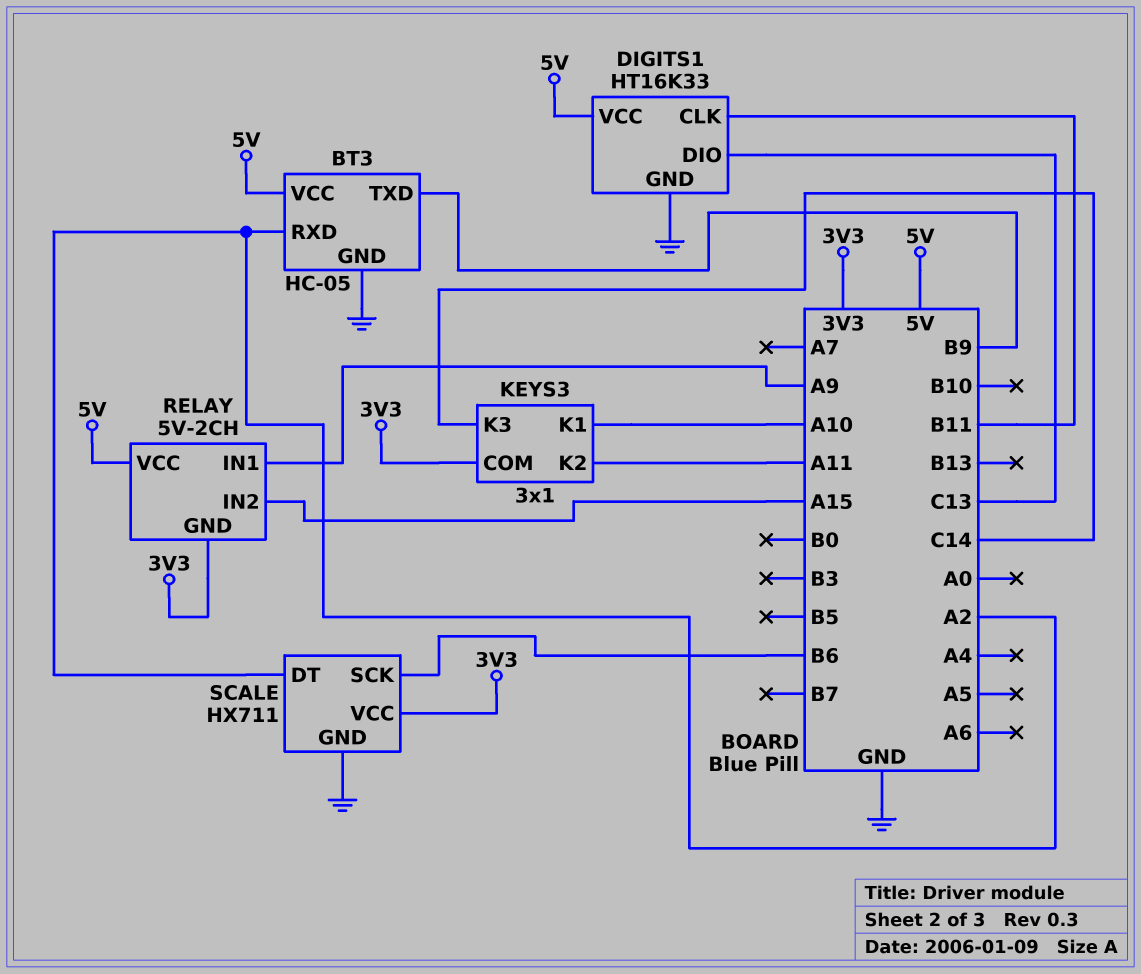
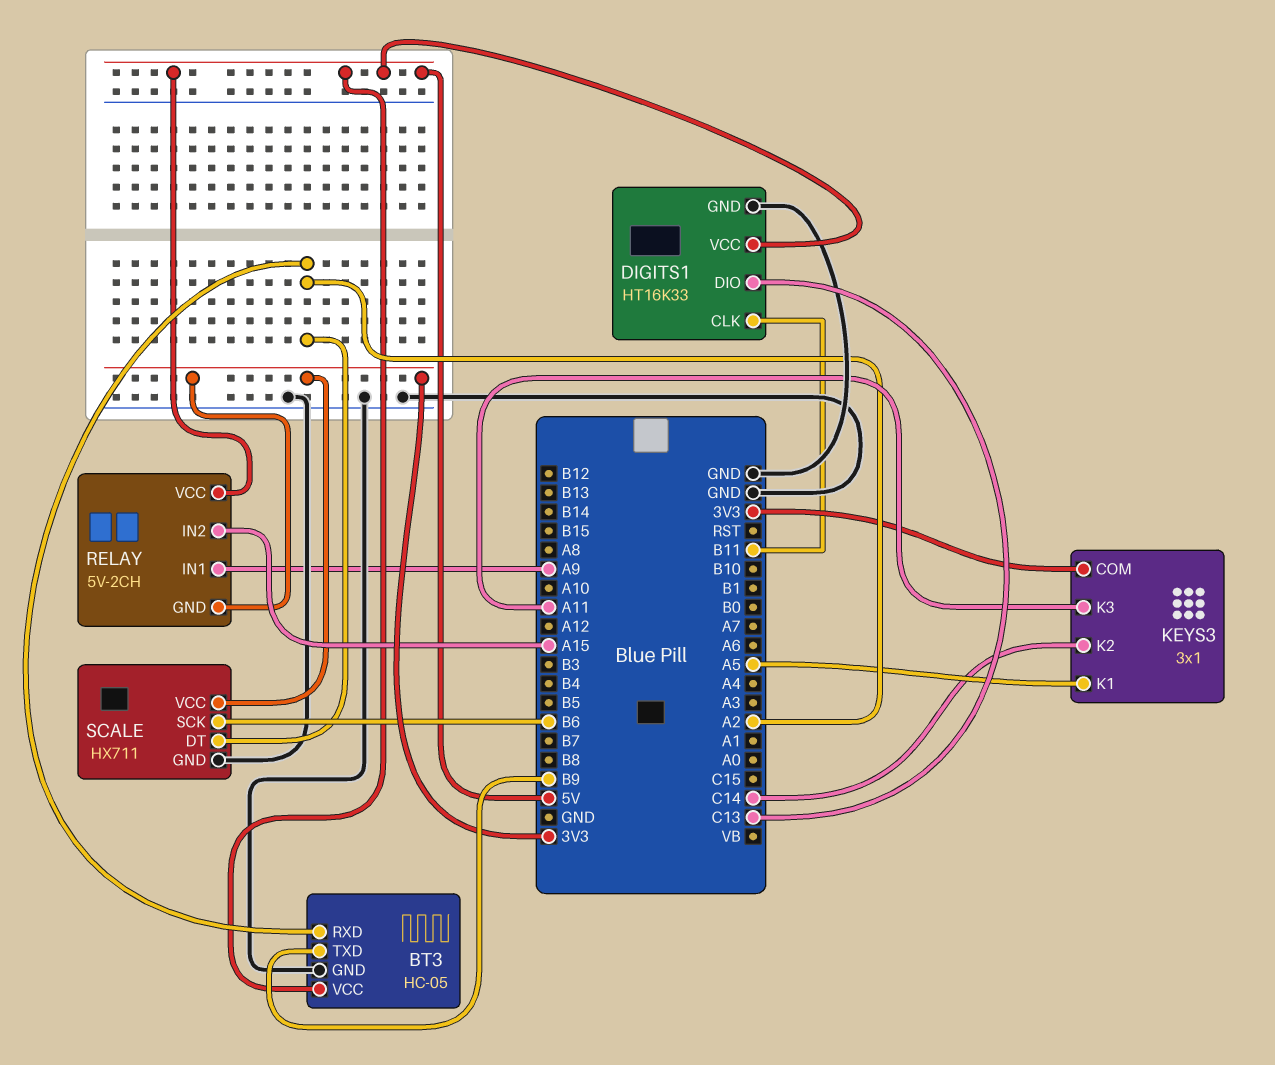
KEYS3 pin K1: A10 -> A5
KEYS3 pin K2: A11 -> C14
KEYS3 pin K3: C14 -> A11

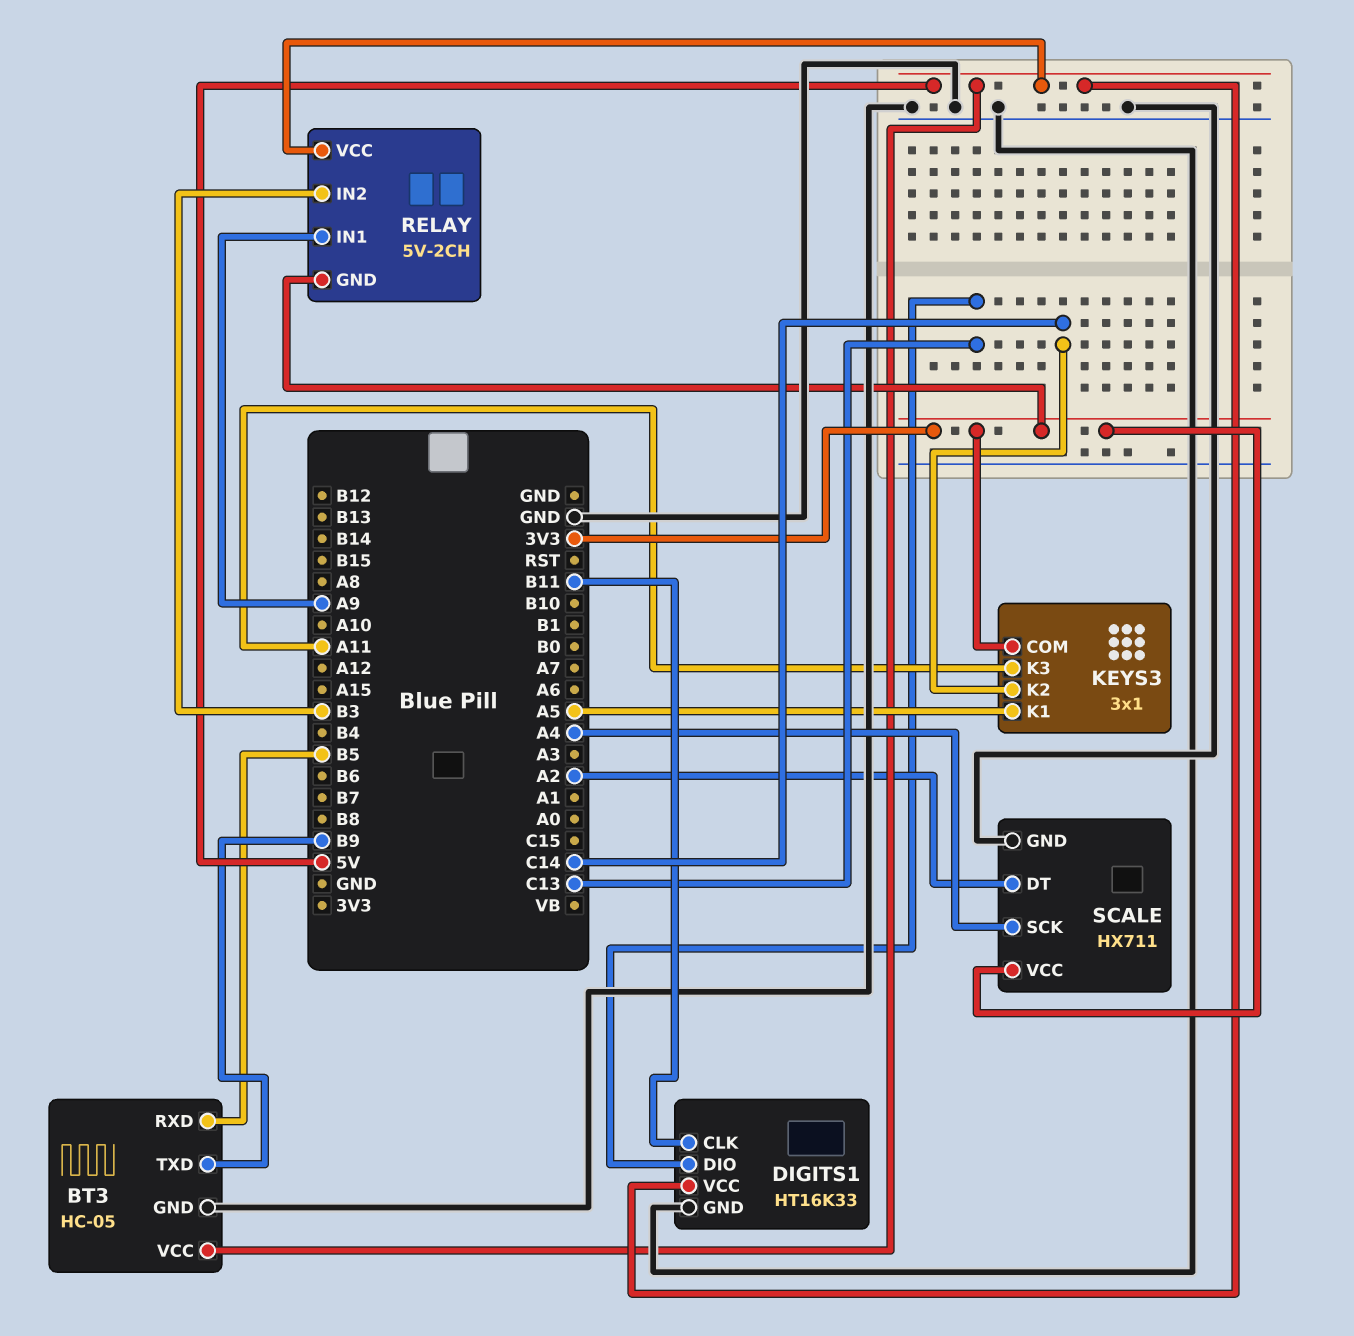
BT3 pin RXD: A2 -> B5
RELAY pin IN2: A15 -> B3
SCALE pin SCK: B6 -> A4

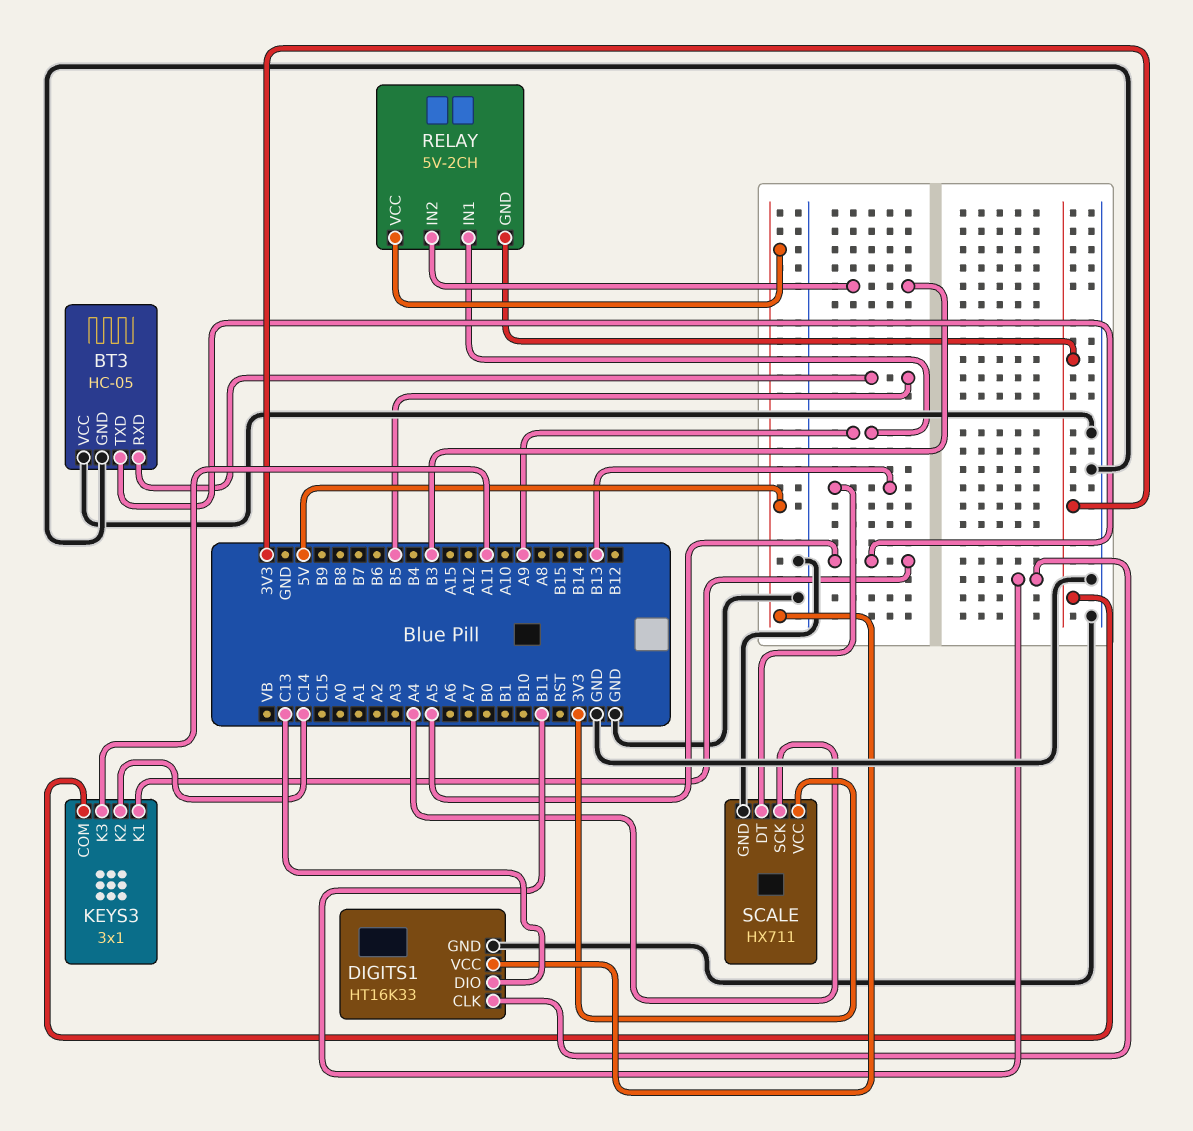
BT3 pin TXD: B9 -> A5
BT3 pin VCC: 5V -> GND
SCALE pin DT: A2 -> B13

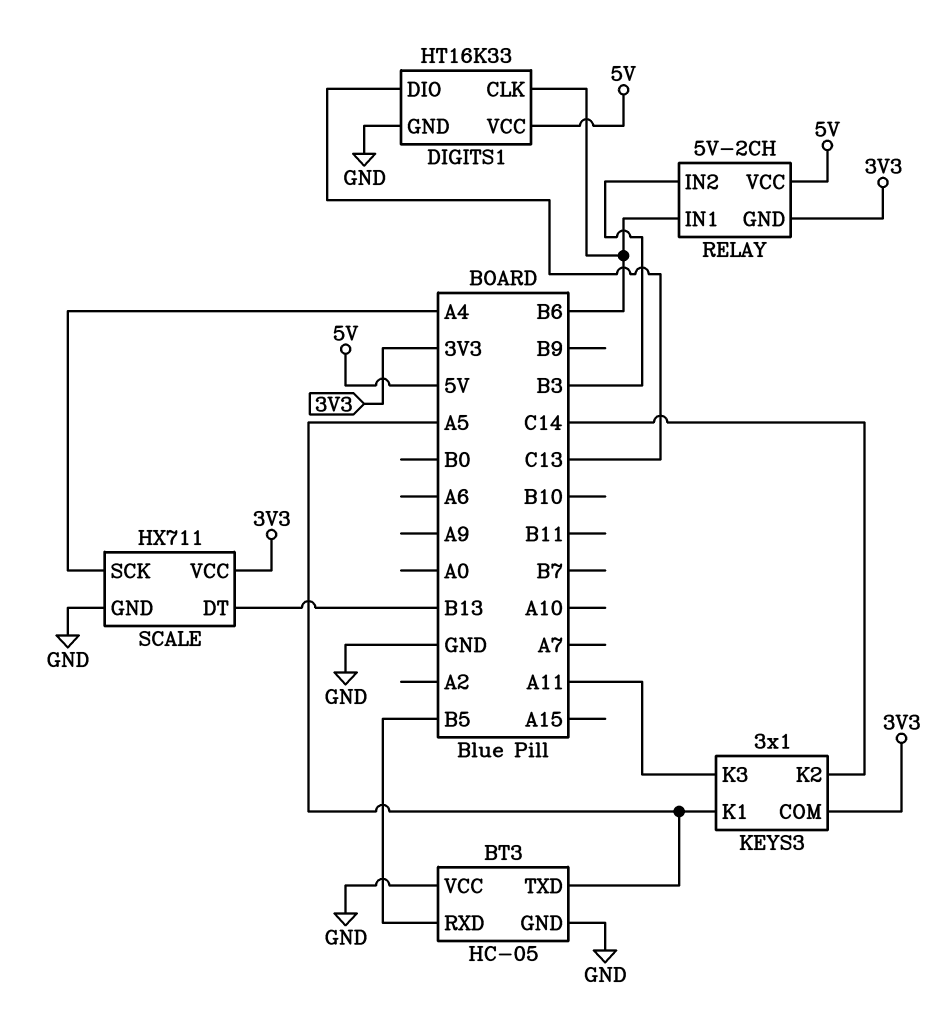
DIGITS1 pin CLK: B11 -> B6
RELAY pin IN1: A9 -> B6

